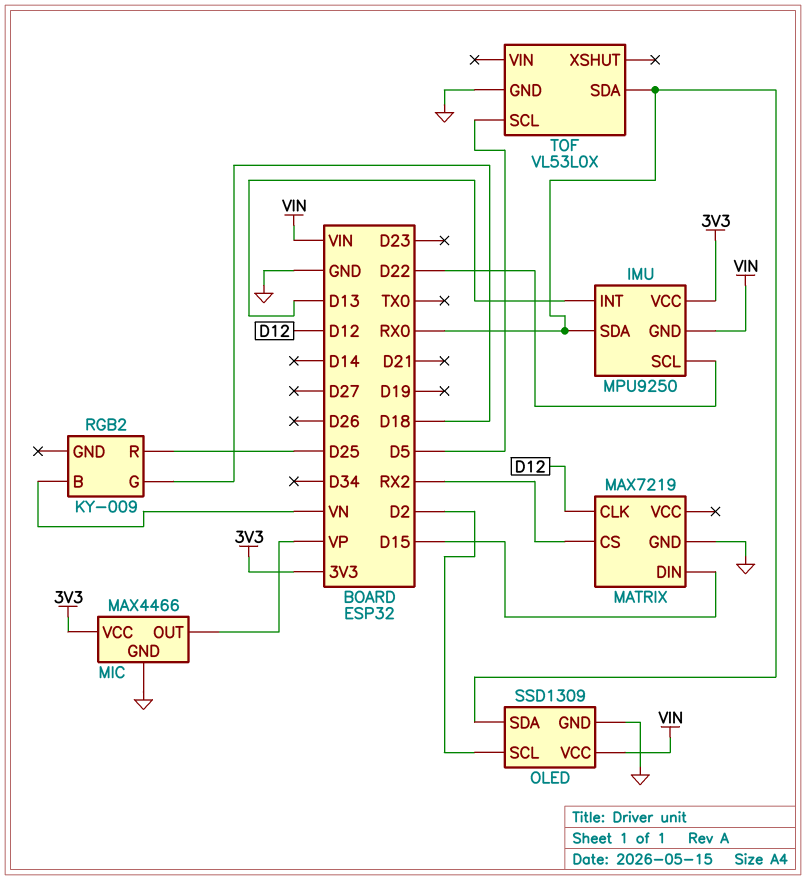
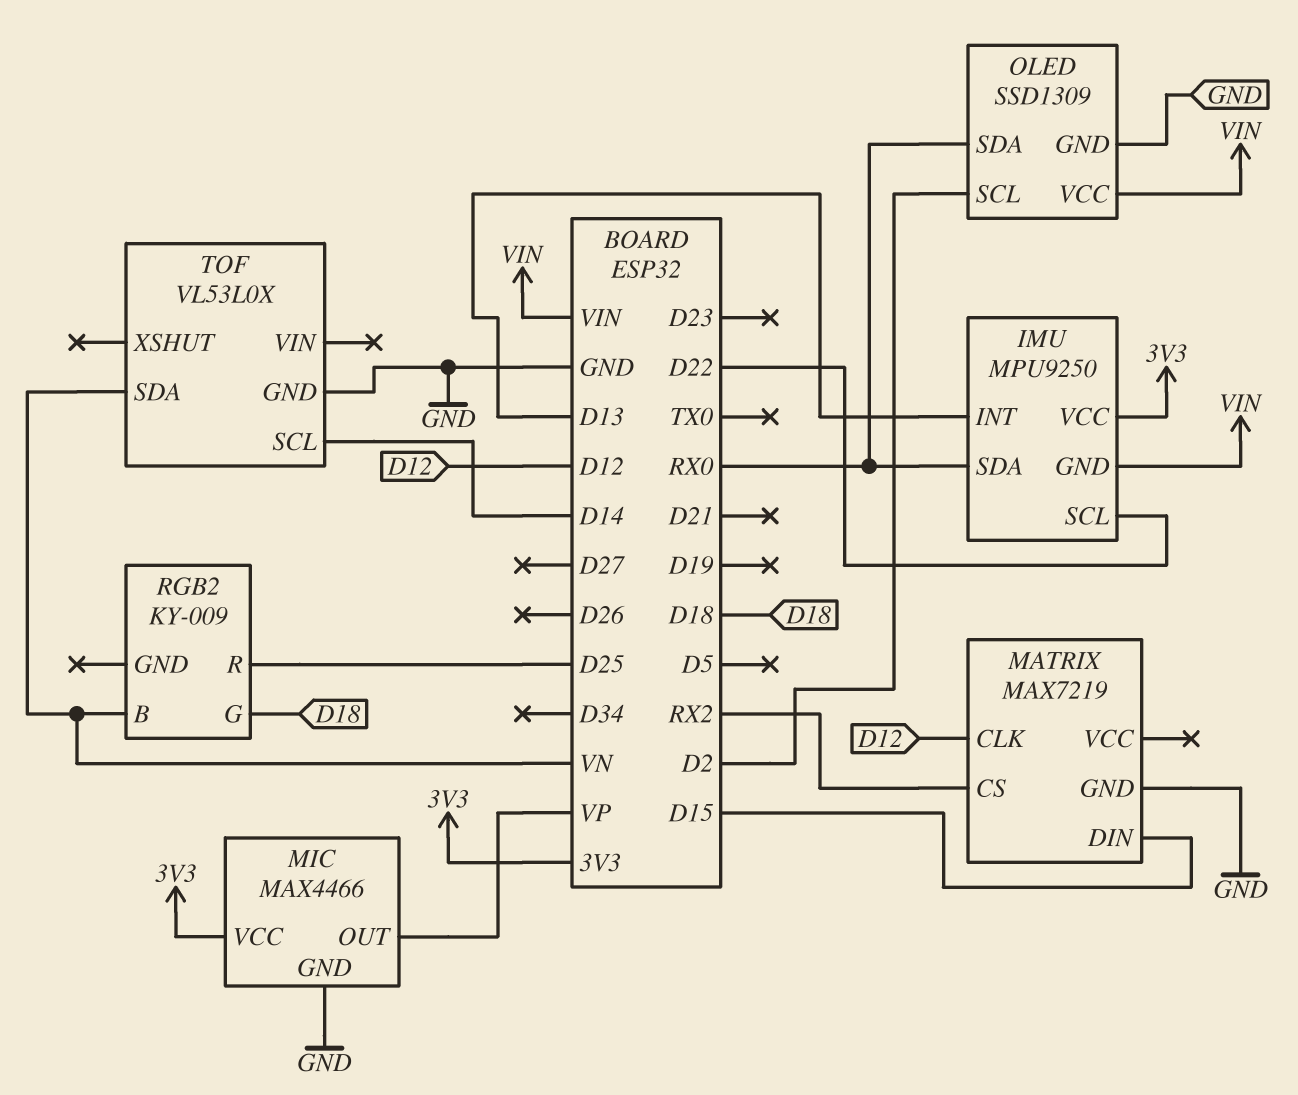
TOF pin SCL: D5 -> D14
TOF pin SDA: RX0 -> VN

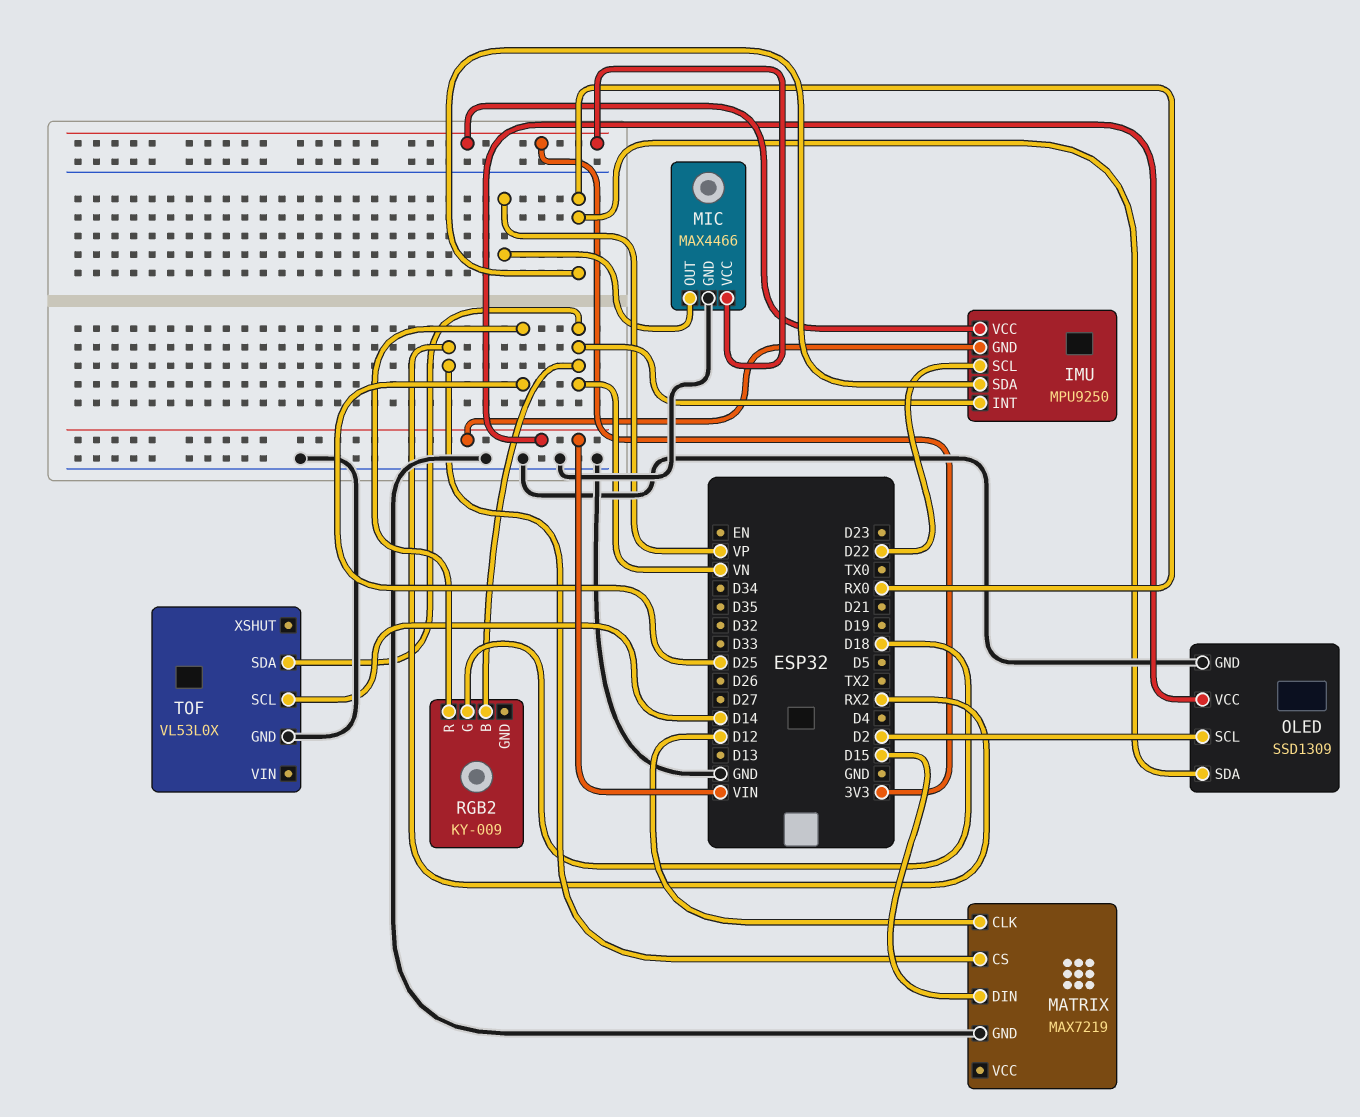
IMU pin INT: D13 -> VN

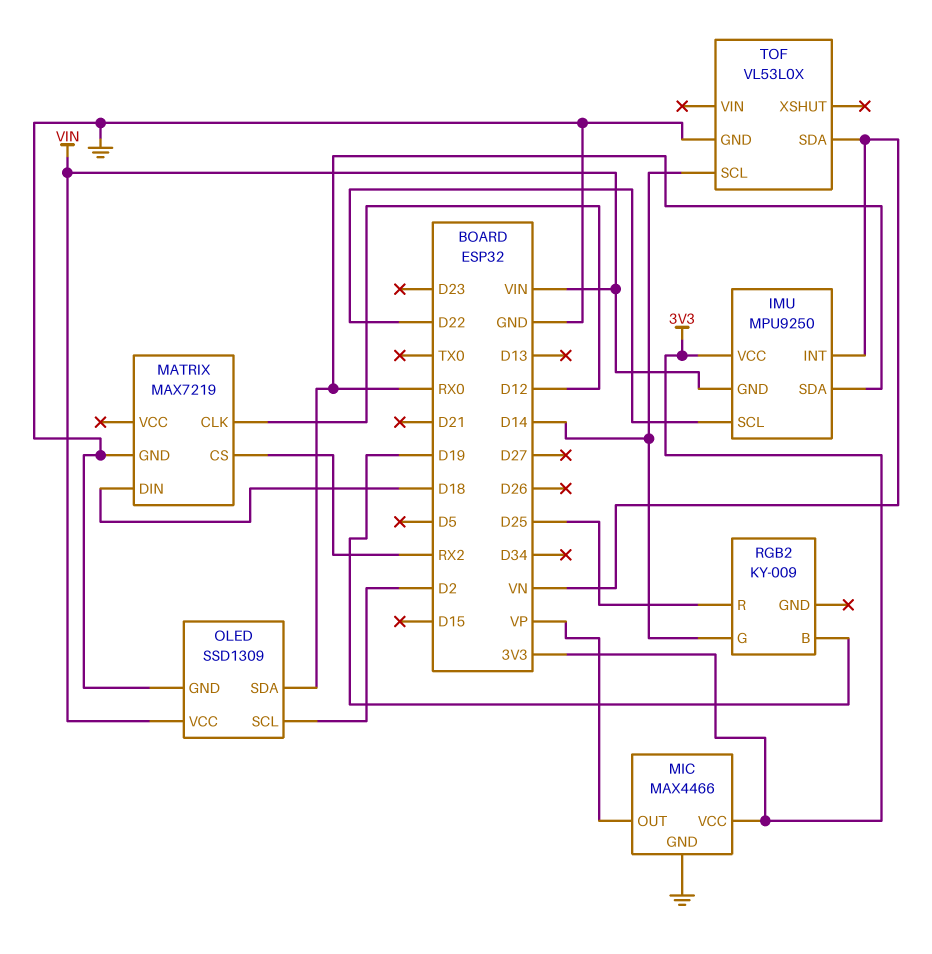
MATRIX pin DIN: D15 -> D18
RGB2 pin B: VN -> D19
RGB2 pin G: D18 -> D14

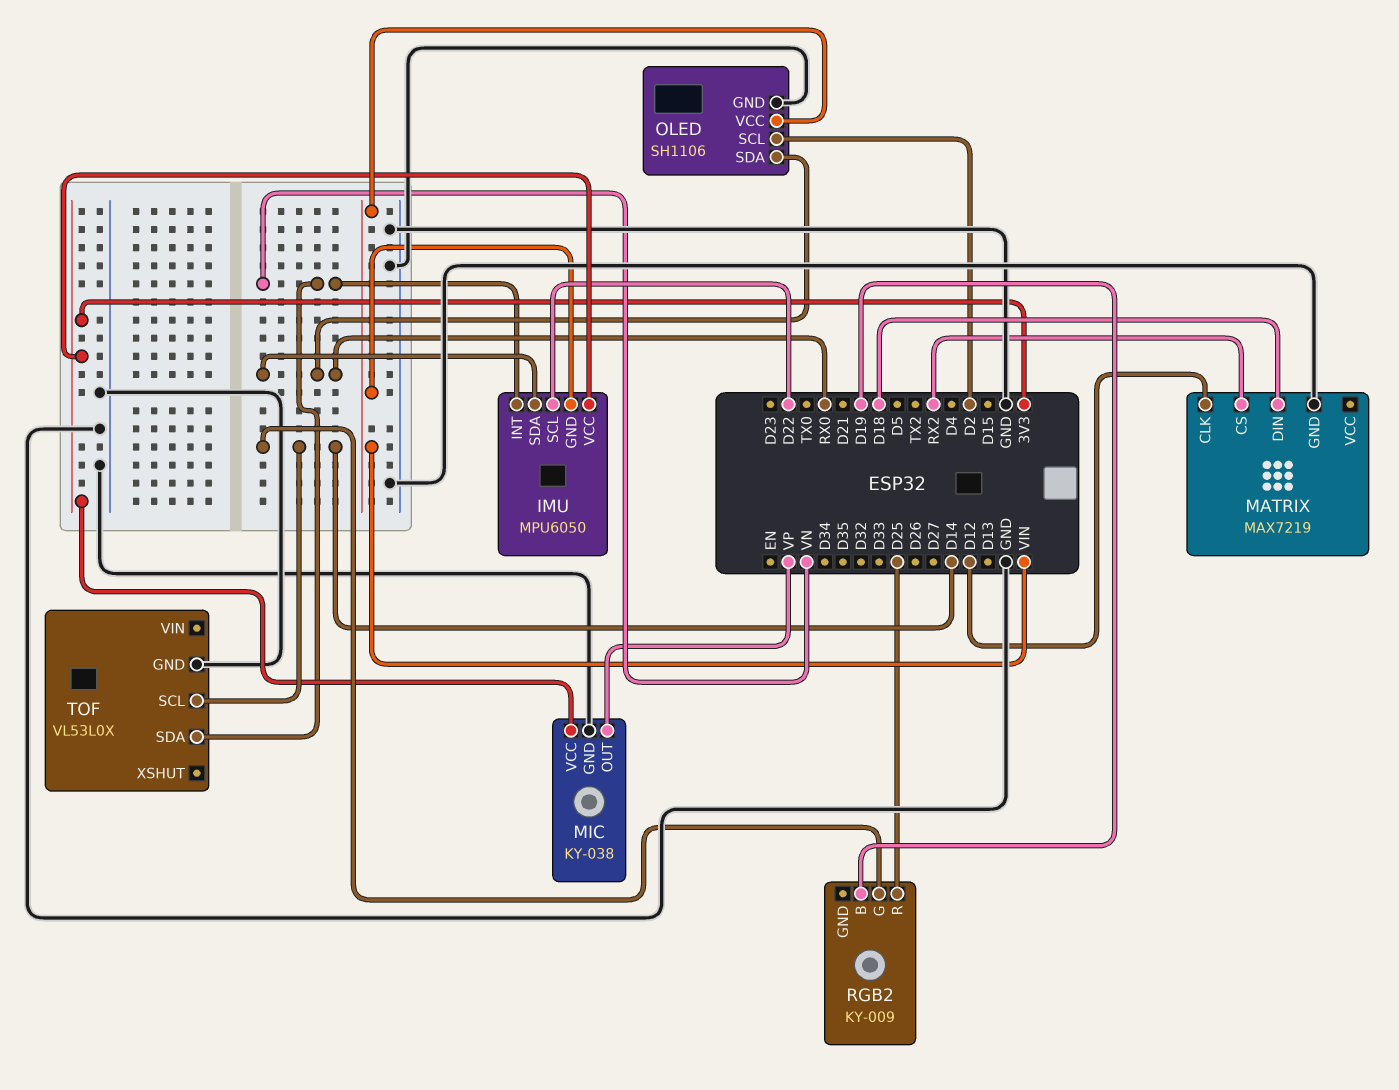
IMU: MPU9250 -> MPU6050
MIC: MAX4466 -> KY-038
OLED: SSD1309 -> SH1106

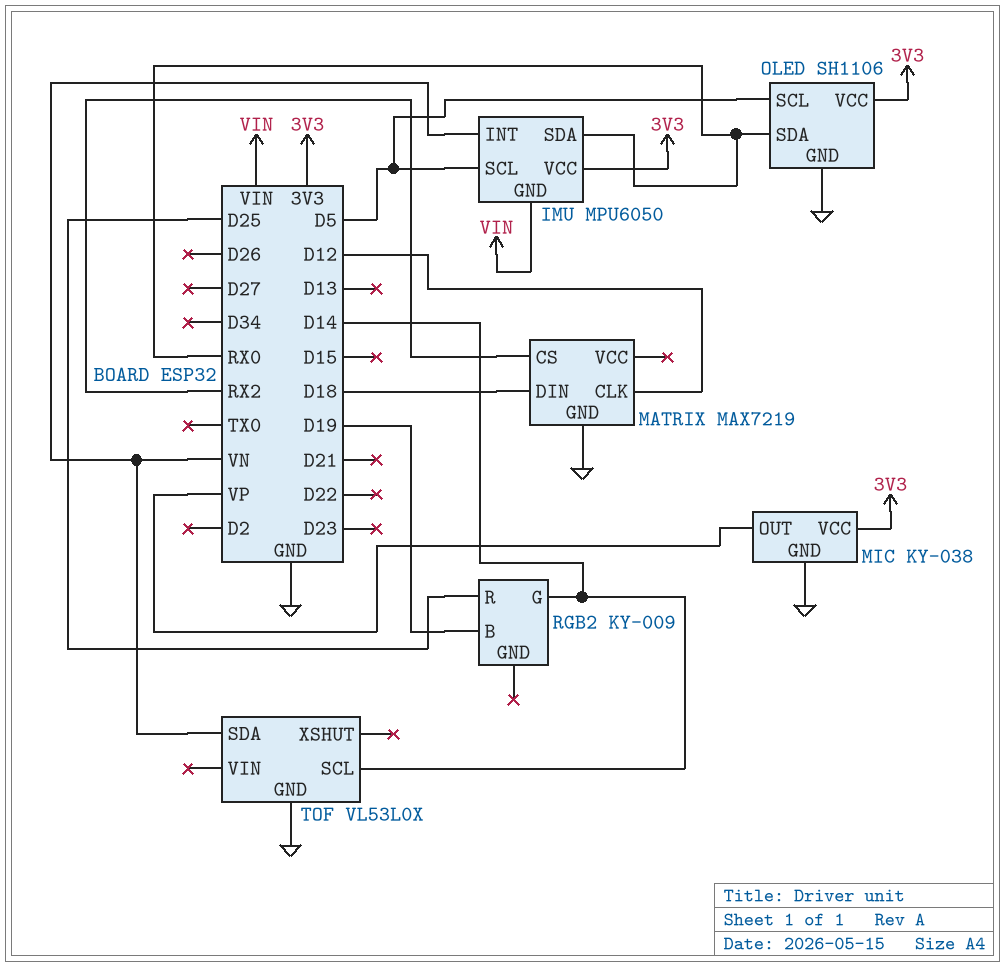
IMU pin SCL: D22 -> D5
OLED pin SCL: D2 -> D5
OLED pin VCC: VIN -> 3V3

